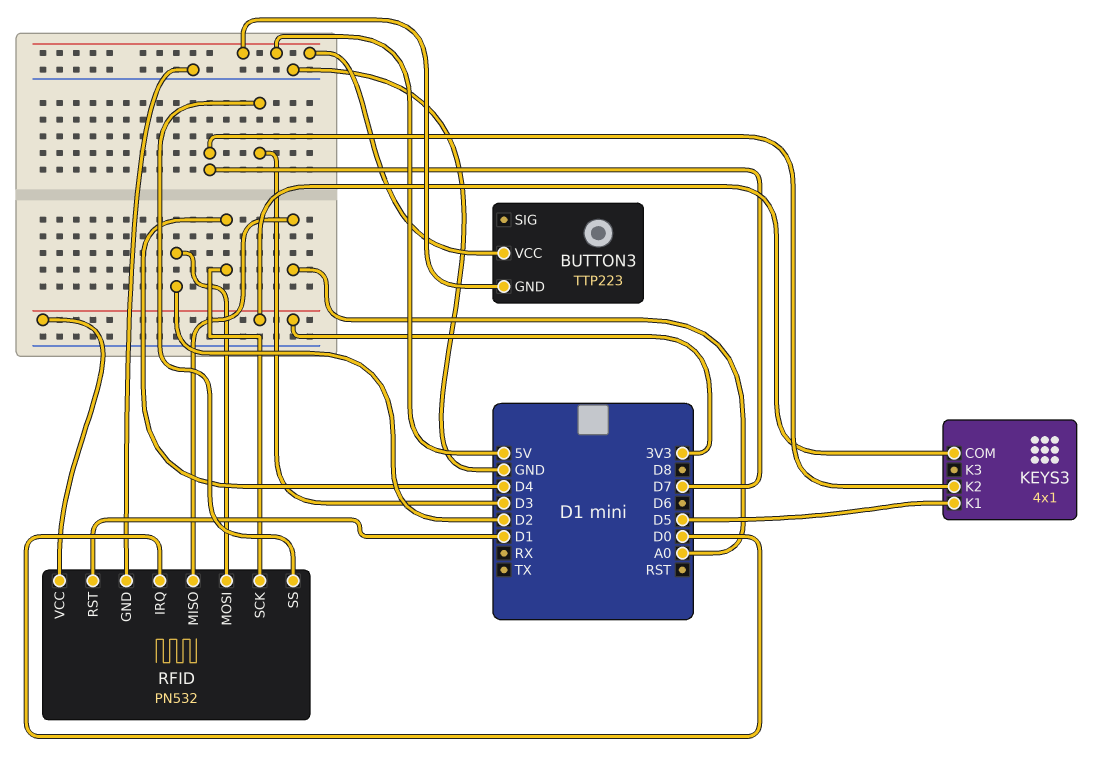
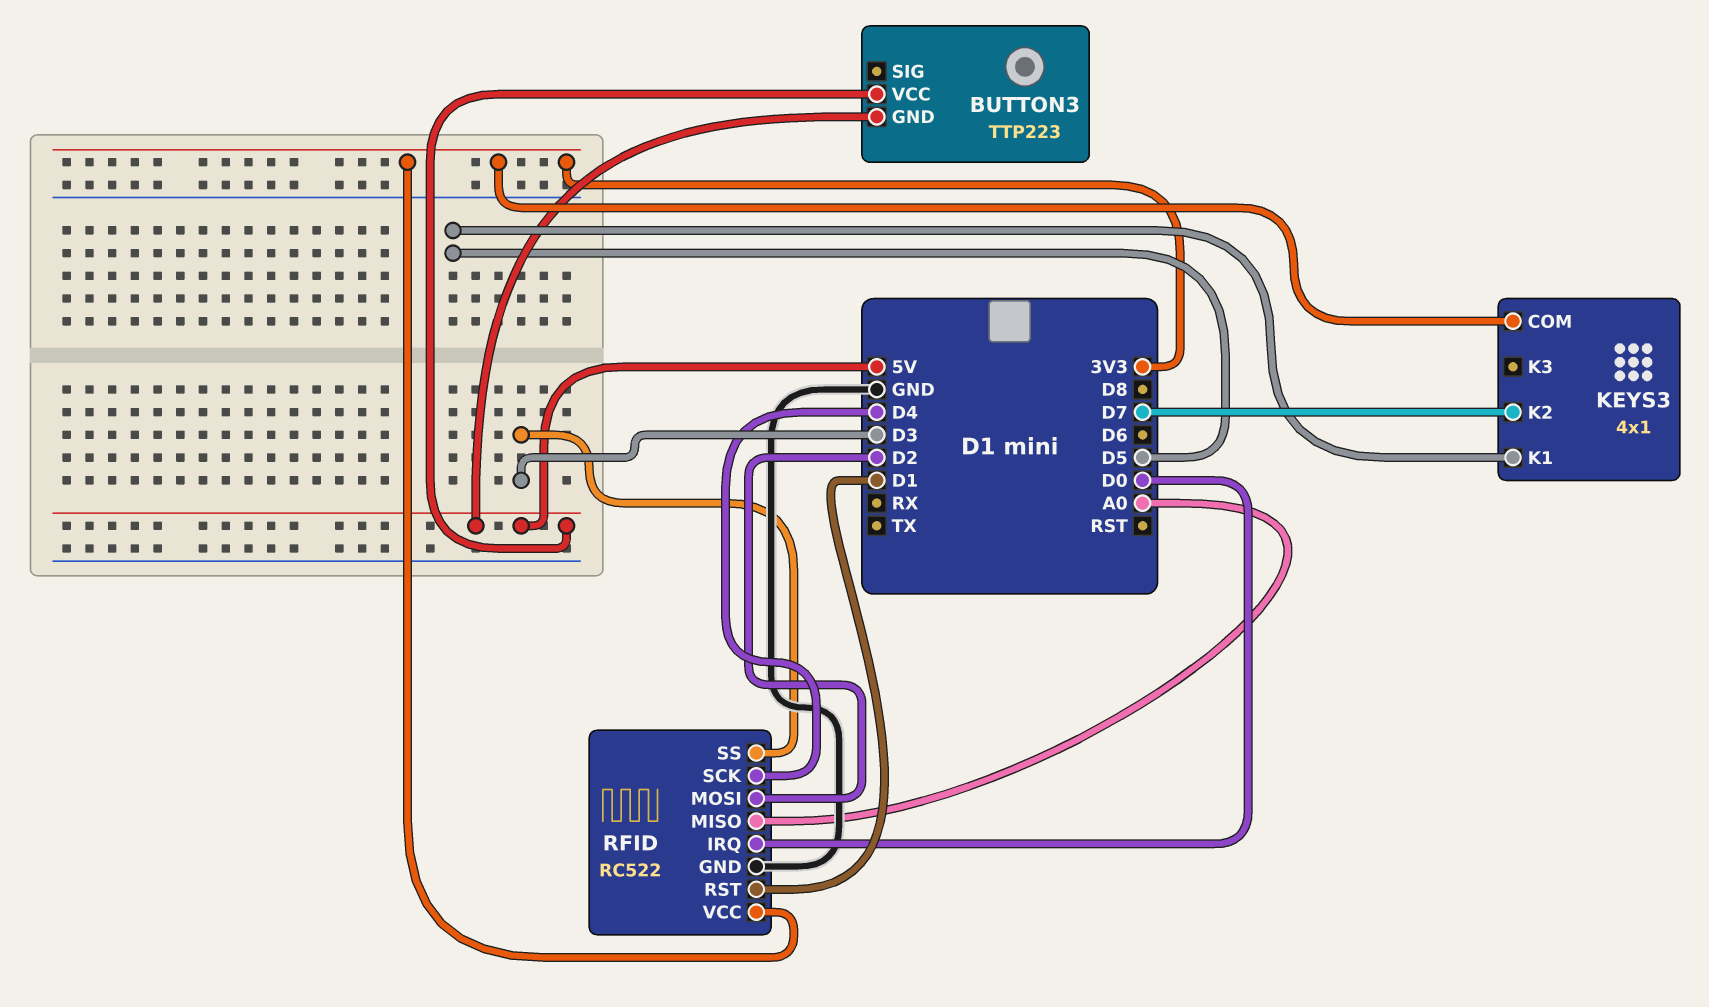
RFID: PN532 -> RC522

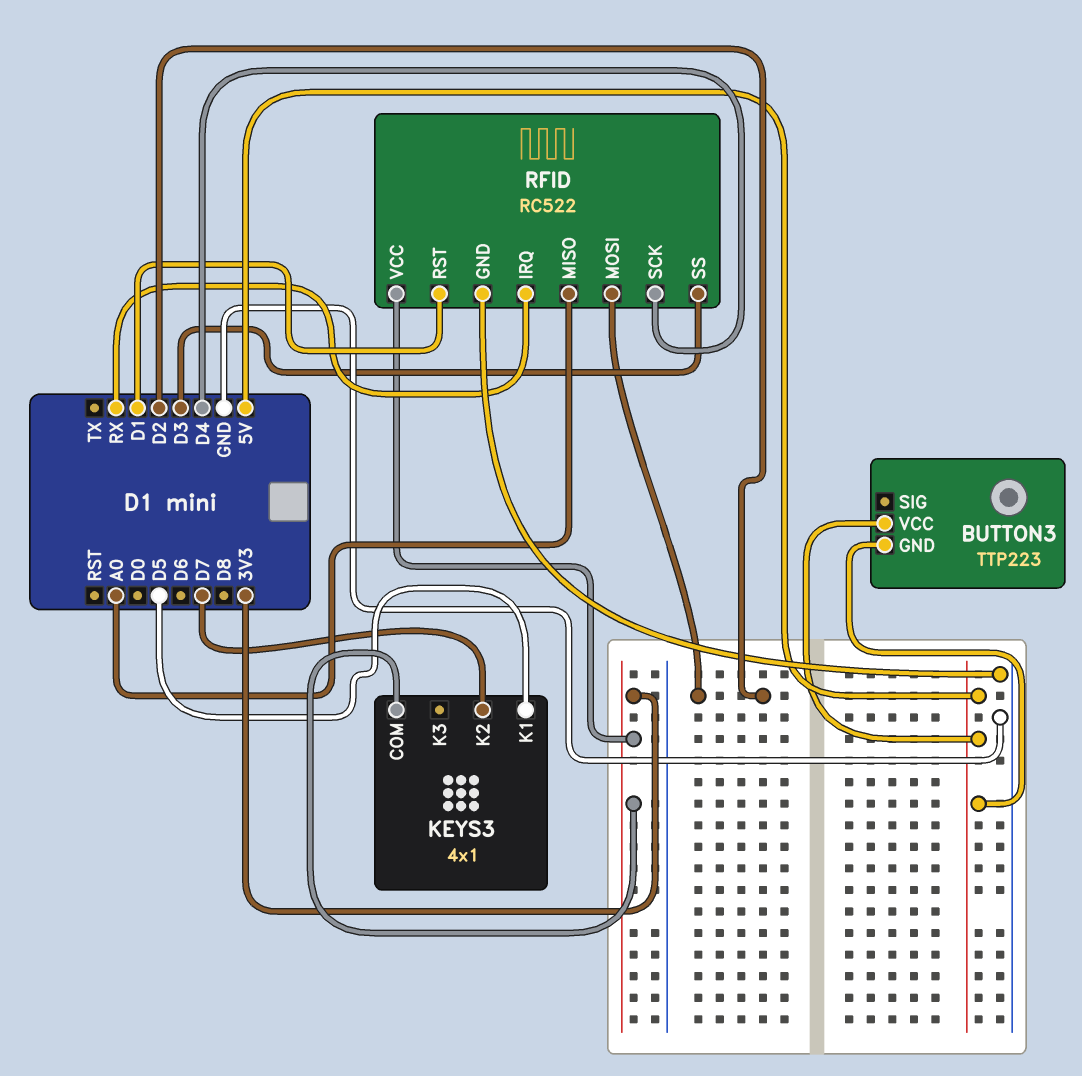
RFID pin IRQ: D0 -> RX

